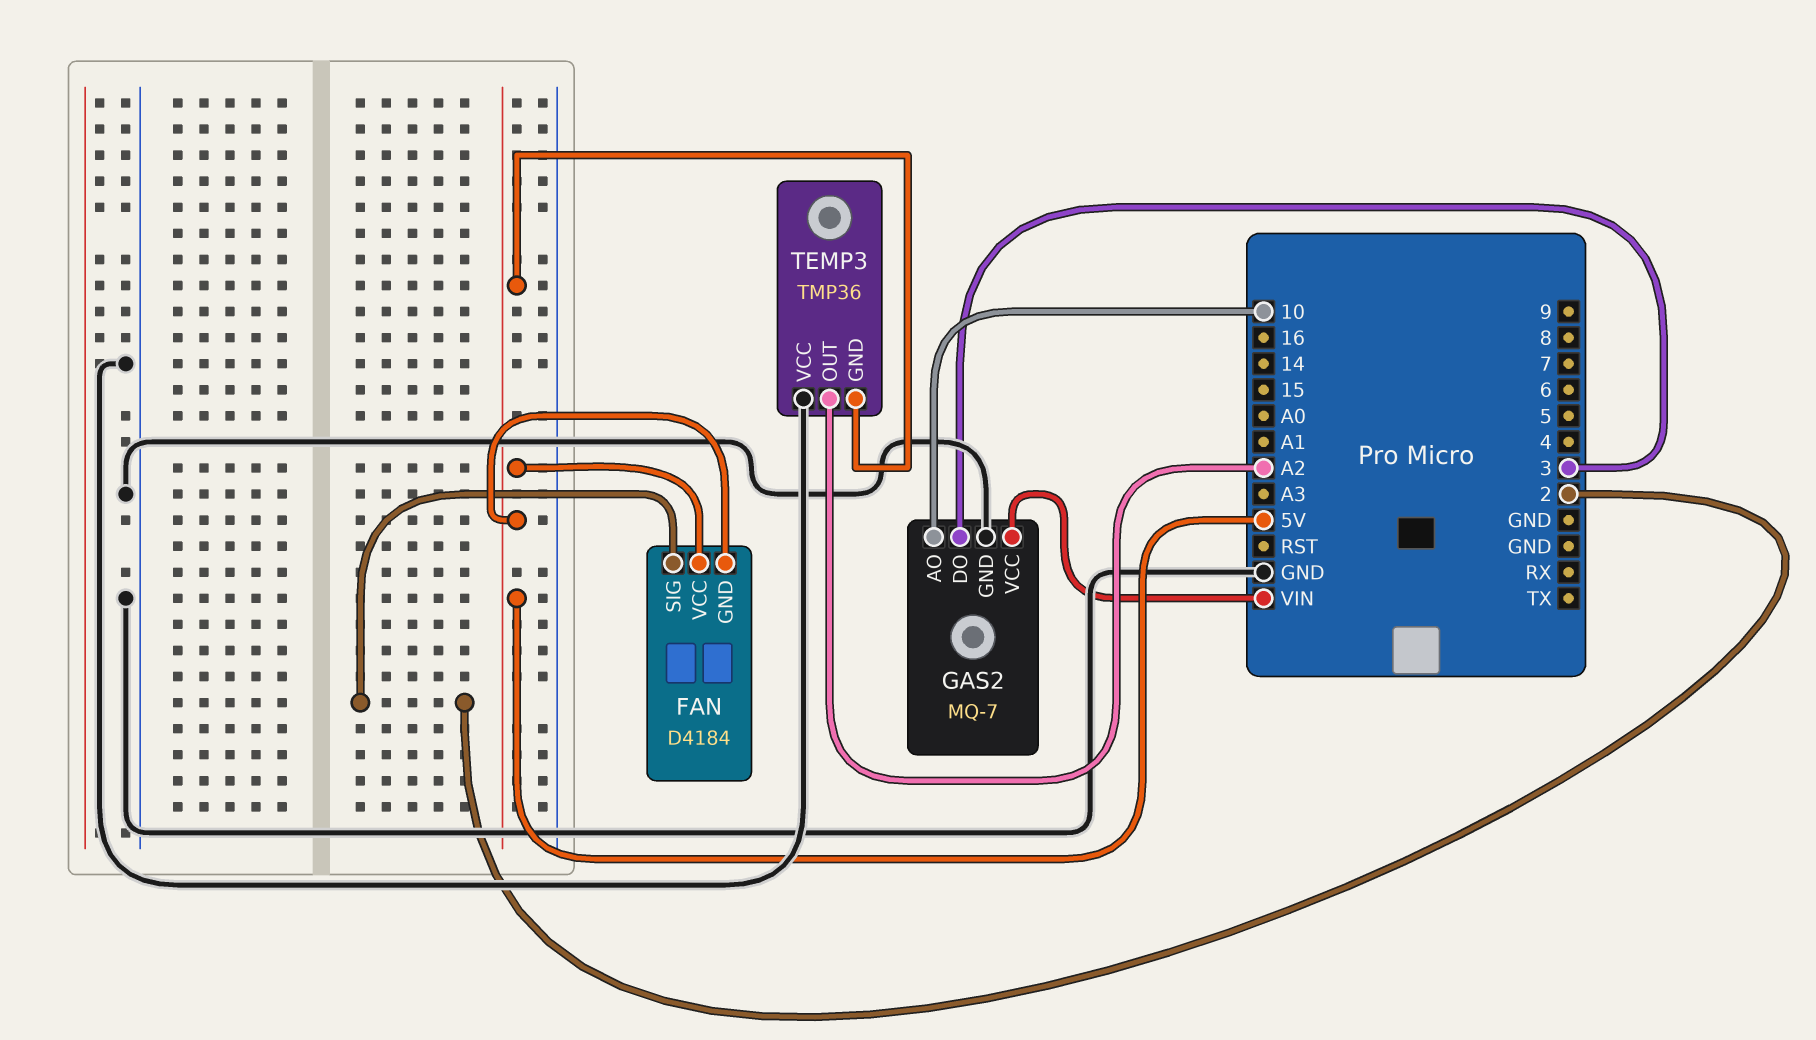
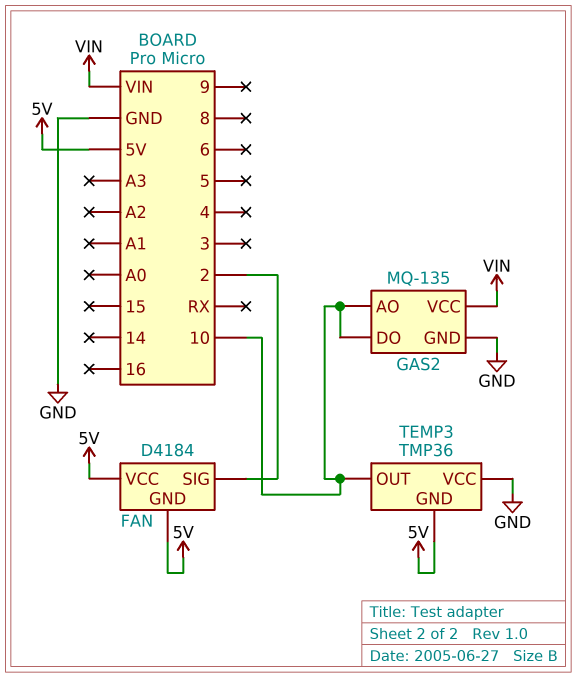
GAS2: MQ-7 -> MQ-135
GAS2 pin DO: 3 -> 10
TEMP3 pin OUT: A2 -> 10

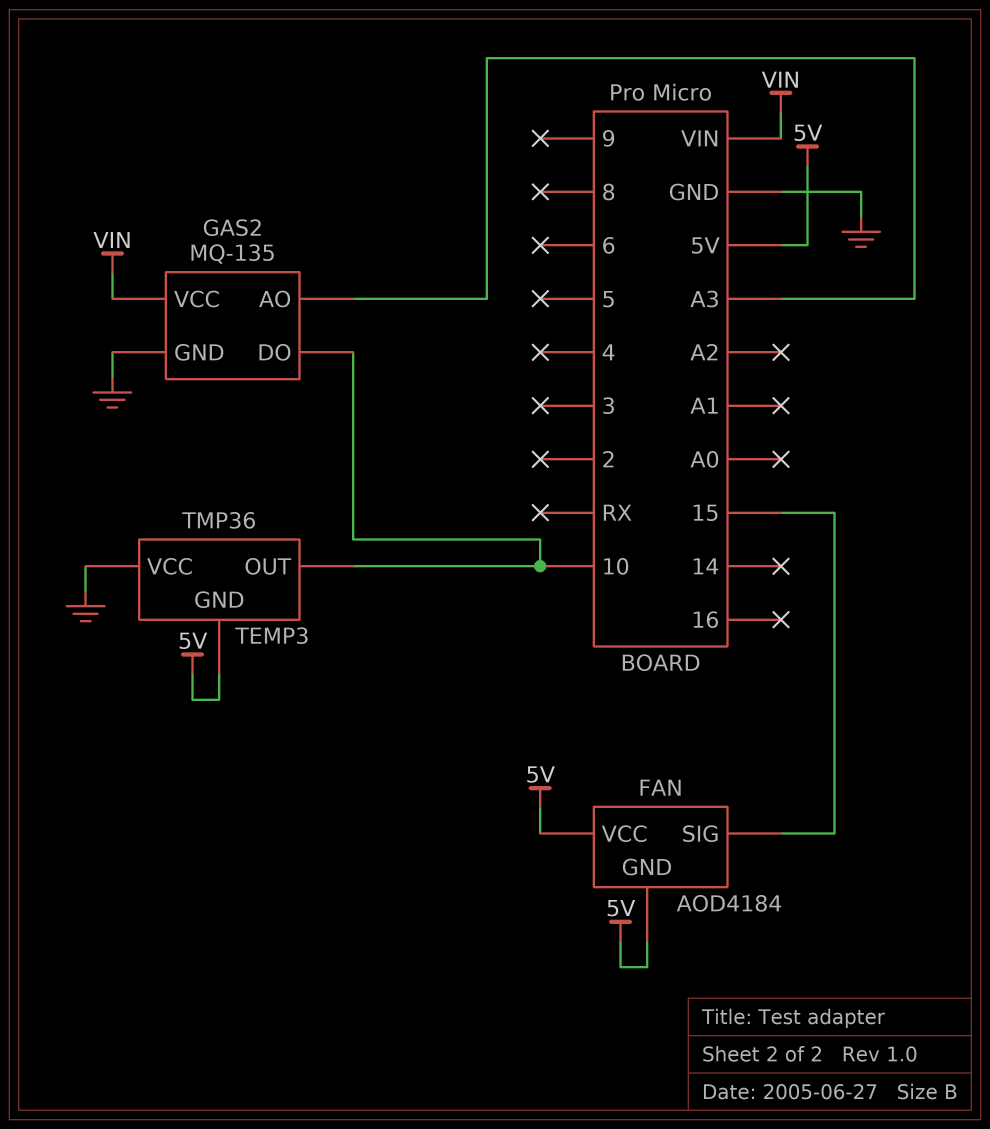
FAN: D4184 -> AOD4184
FAN pin SIG: 2 -> 15
GAS2 pin AO: 10 -> A3

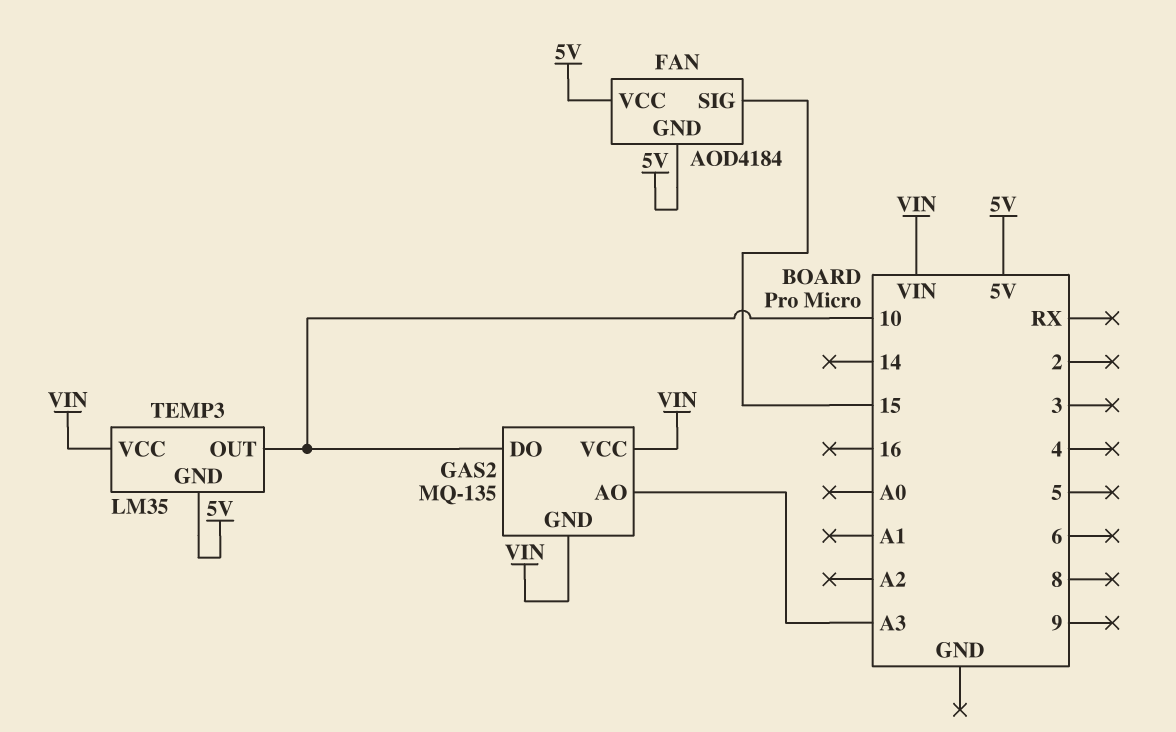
GAS2 pin GND: GND -> VIN
TEMP3: TMP36 -> LM35
TEMP3 pin VCC: GND -> VIN

